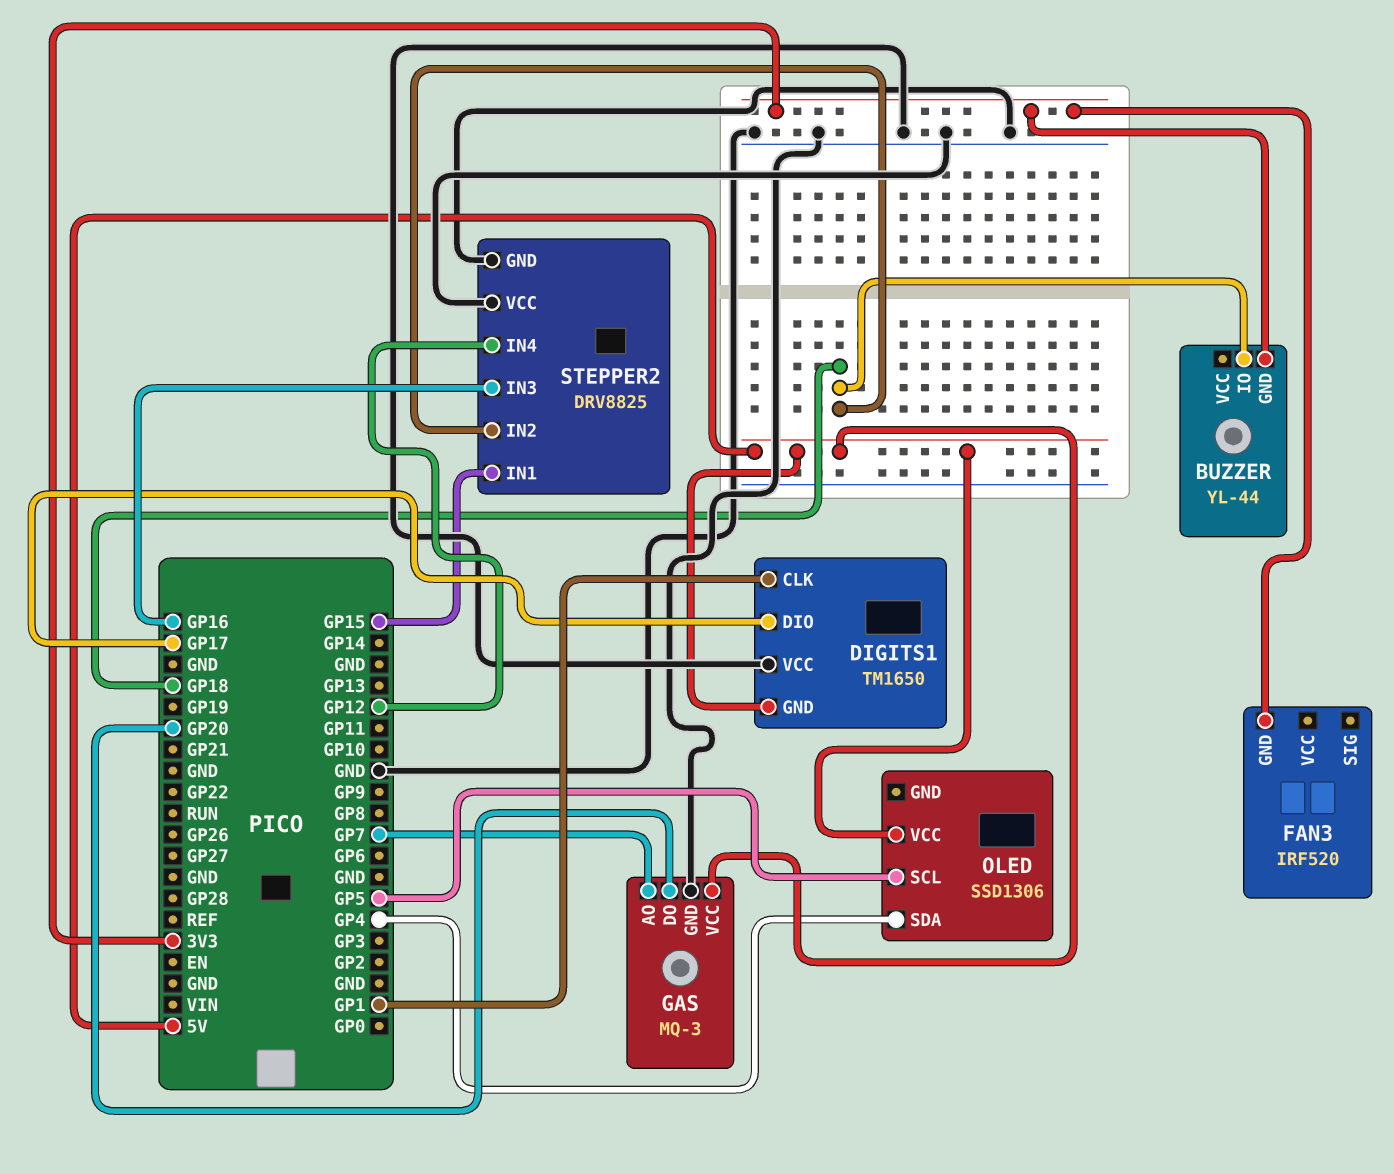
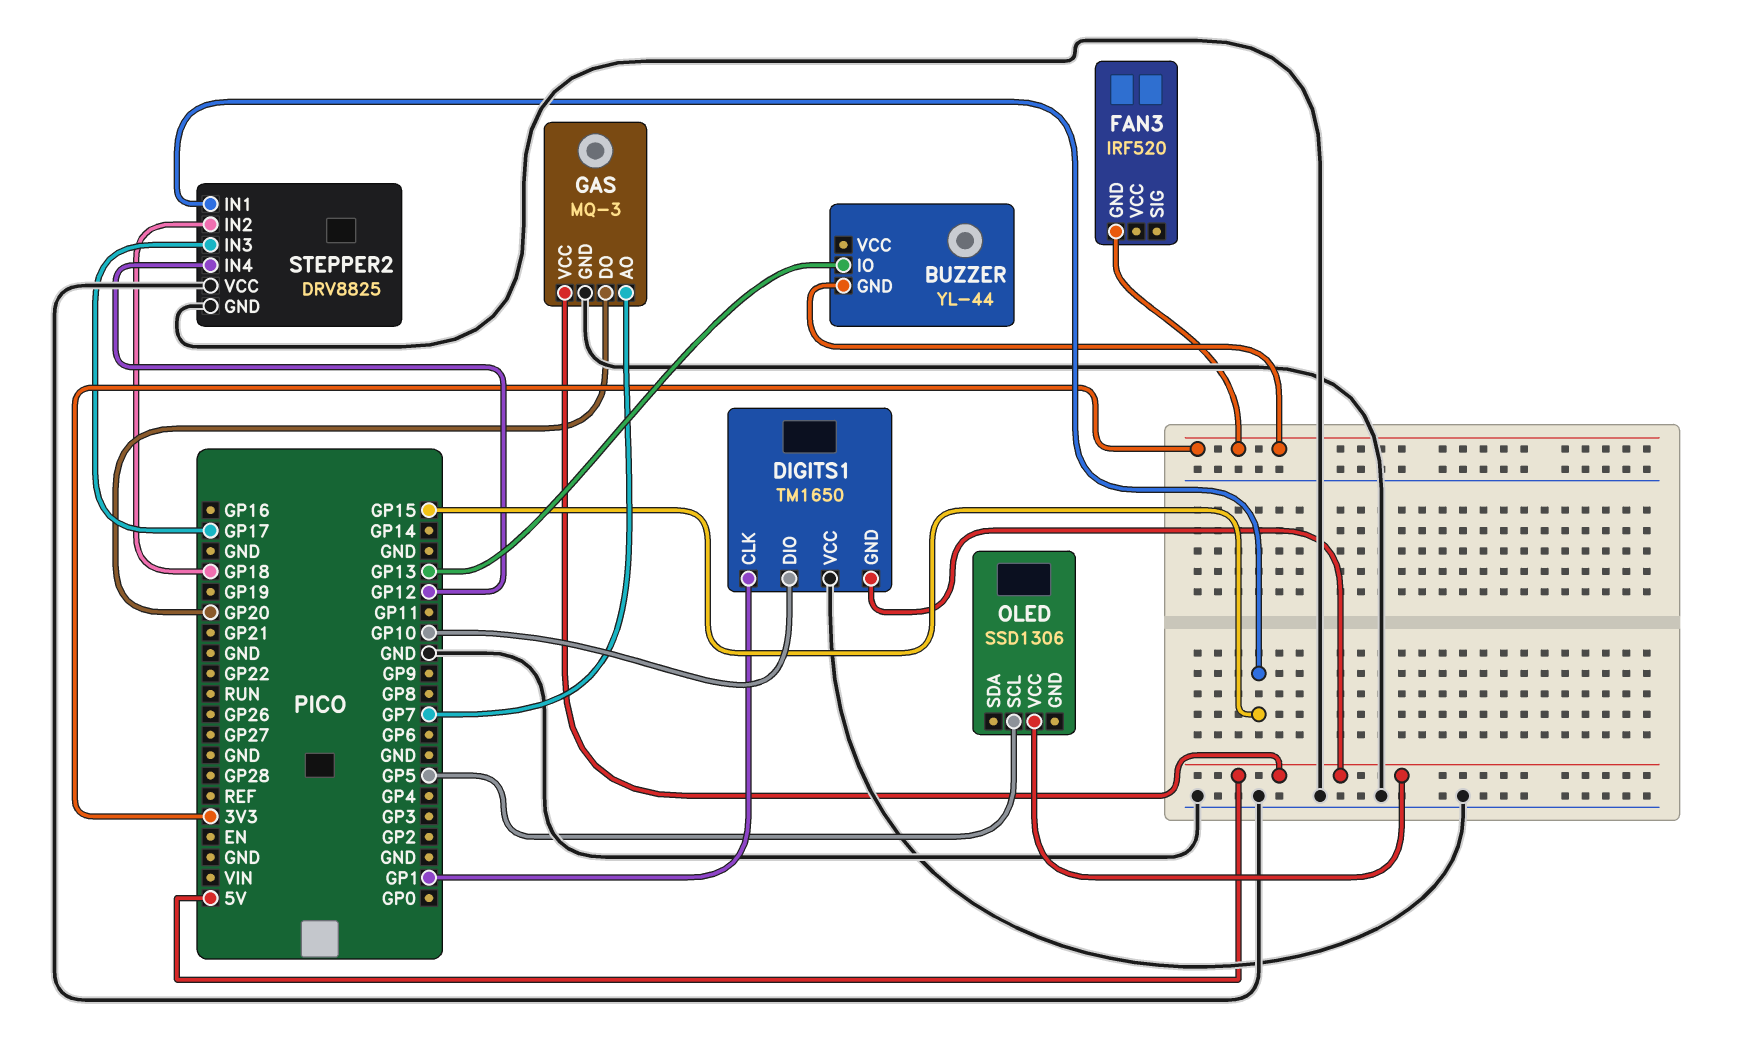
BUZZER pin IO: GP18 -> GP13
DIGITS1 pin DIO: GP17 -> GP10
OLED pin SDA: GP4 -> none
STEPPER2 pin IN3: GP16 -> GP17

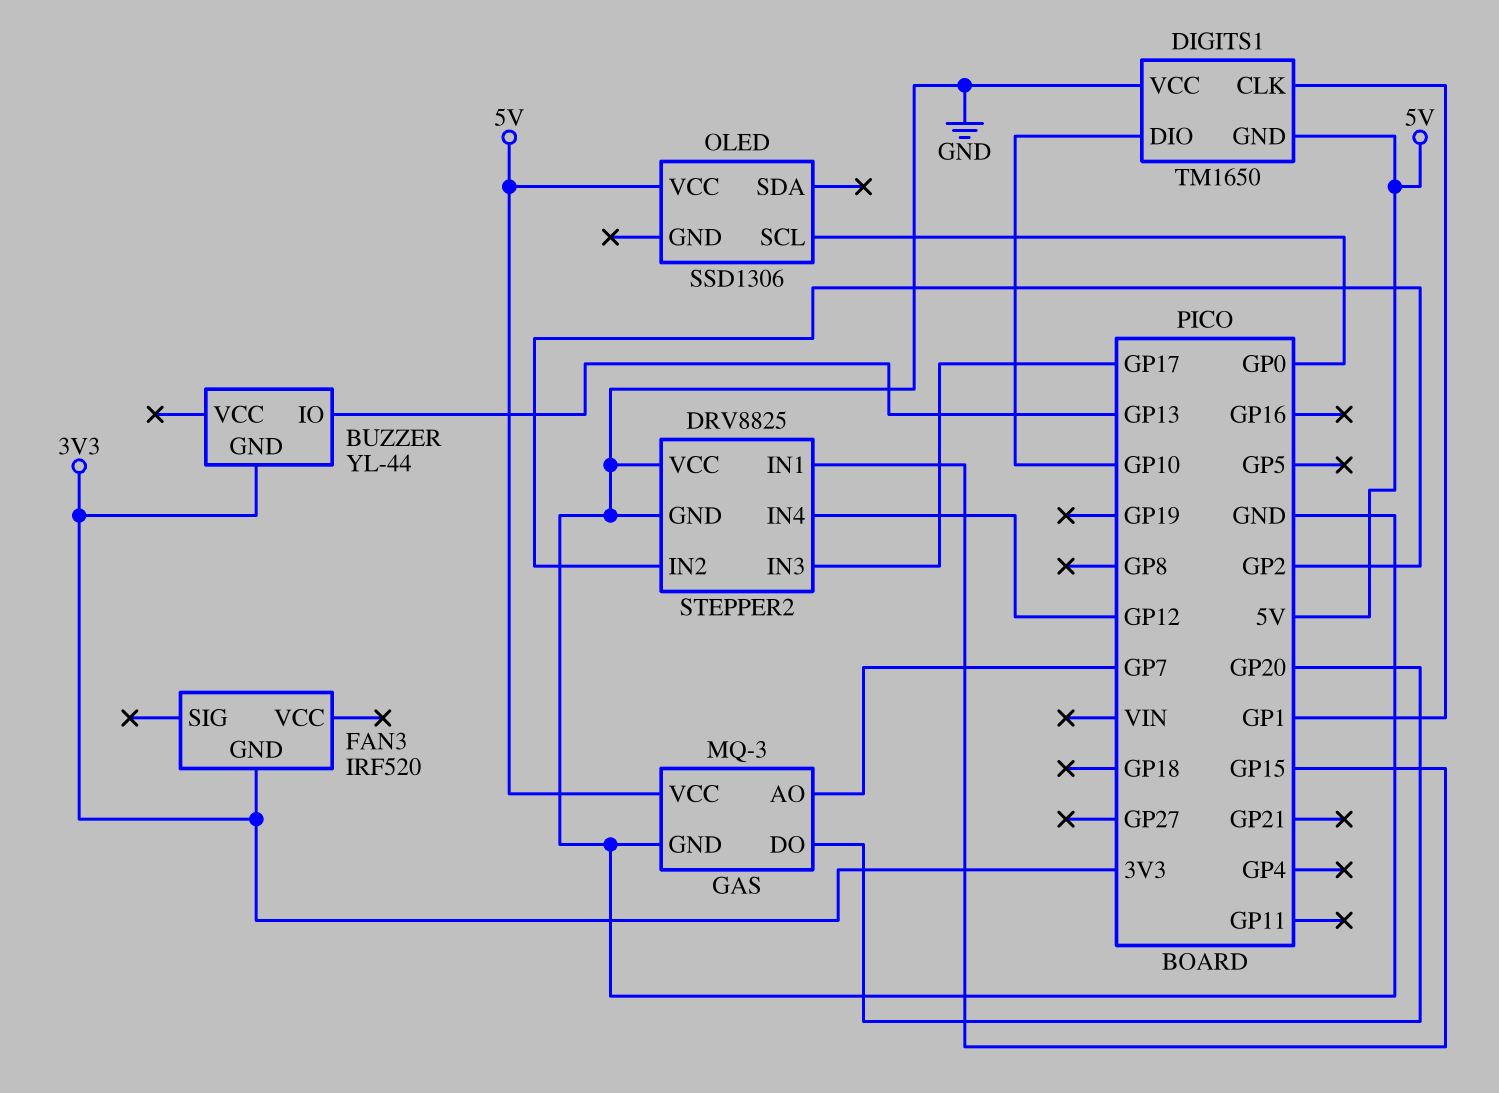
OLED pin SCL: GP5 -> GP0
STEPPER2 pin IN2: GP18 -> GP2

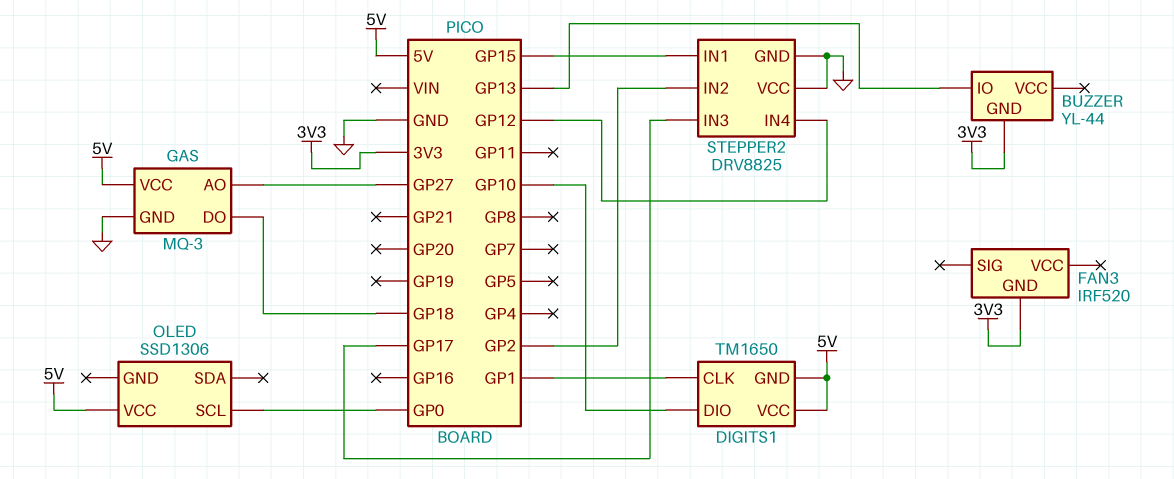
DIGITS1 pin VCC: GND -> 5V
GAS pin AO: GP7 -> GP27
GAS pin DO: GP20 -> GP18

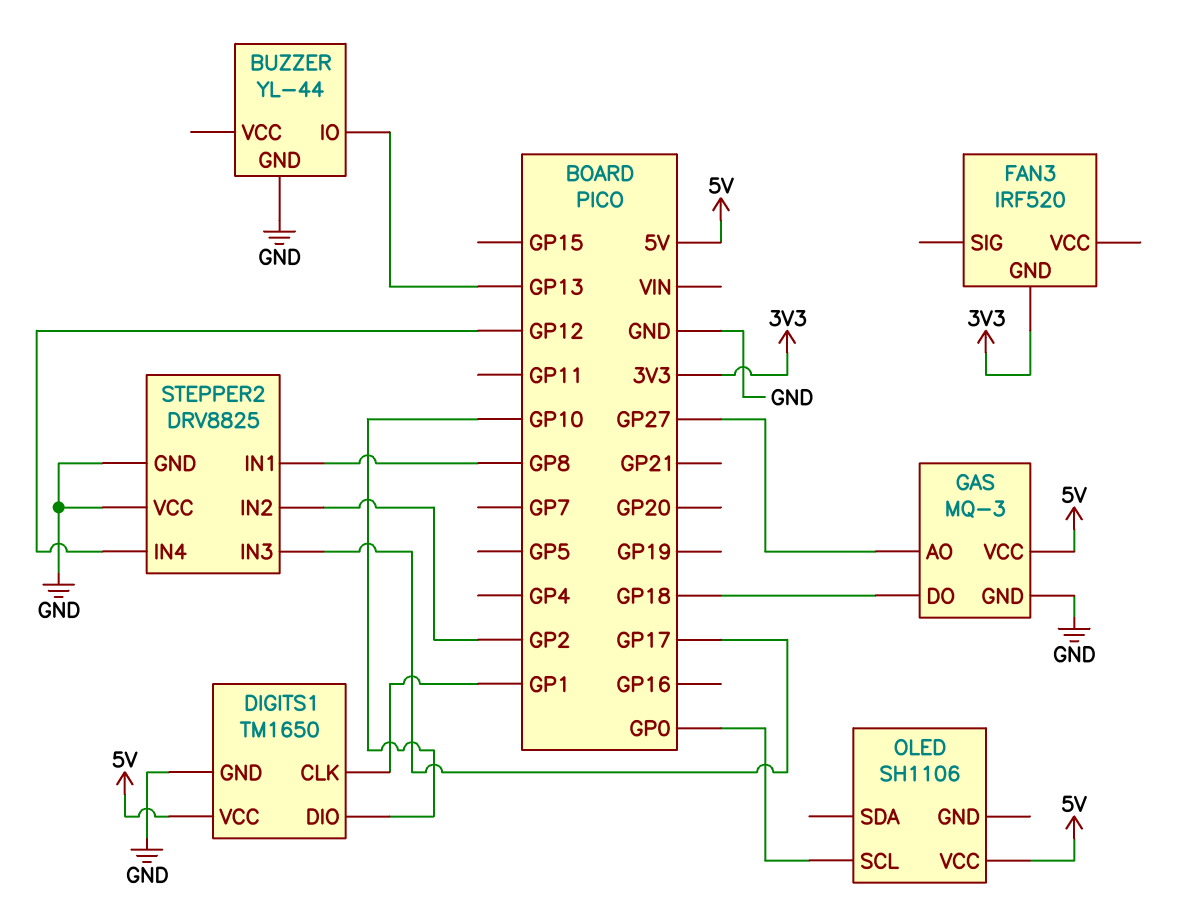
BUZZER pin GND: 3V3 -> GND
DIGITS1 pin GND: 5V -> GND
OLED: SSD1306 -> SH1106
STEPPER2 pin IN1: GP15 -> GP8

